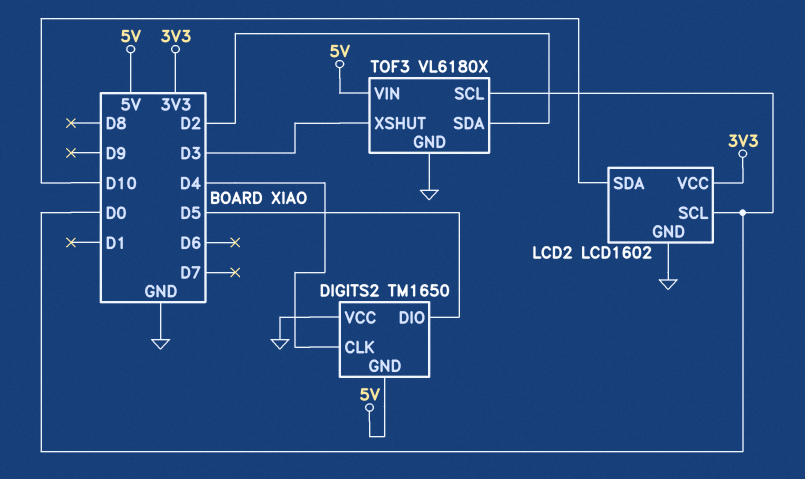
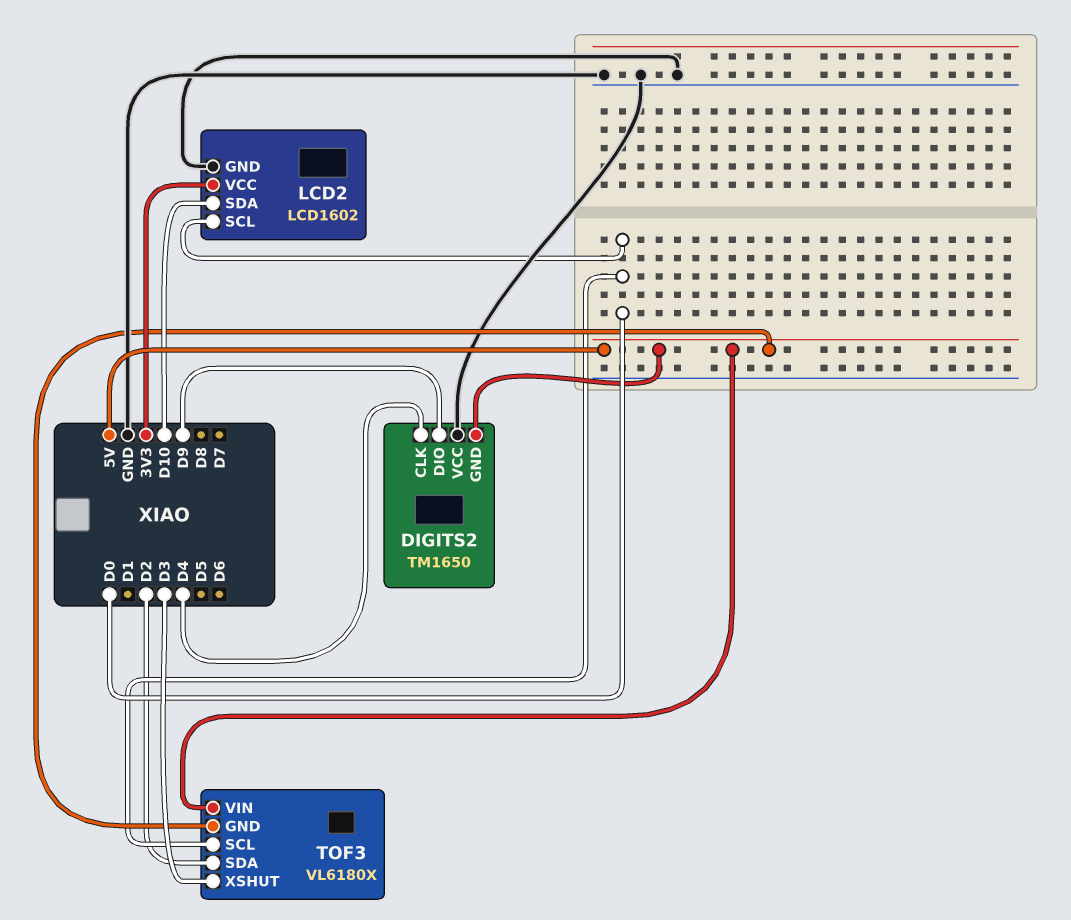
DIGITS2 pin DIO: D5 -> D9
TOF3 pin GND: GND -> 5V

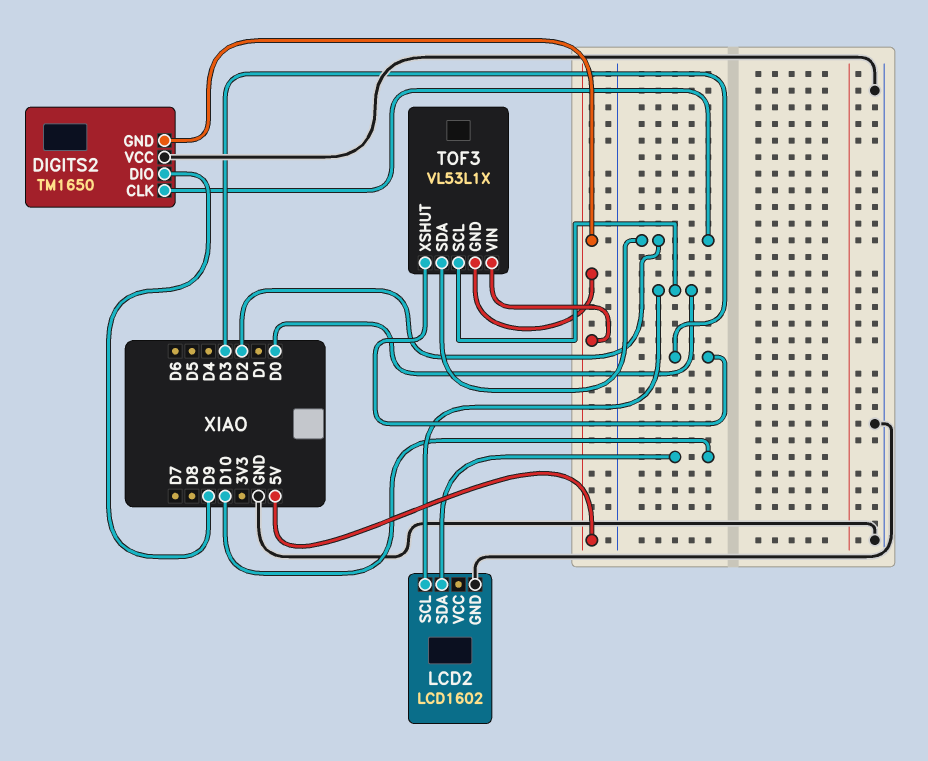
DIGITS2 pin CLK: D4 -> D2
LCD2 pin VCC: 3V3 -> none
TOF3: VL6180X -> VL53L1X

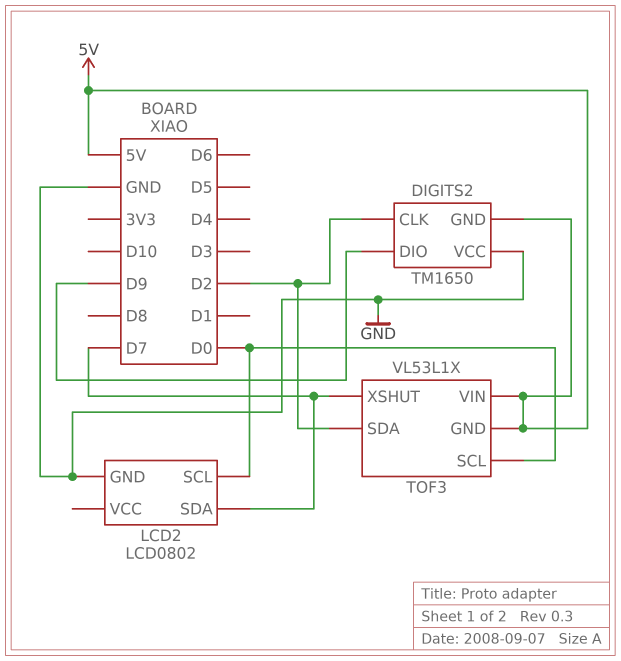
LCD2: LCD1602 -> LCD0802
LCD2 pin SDA: D10 -> D7
TOF3 pin XSHUT: D3 -> D7

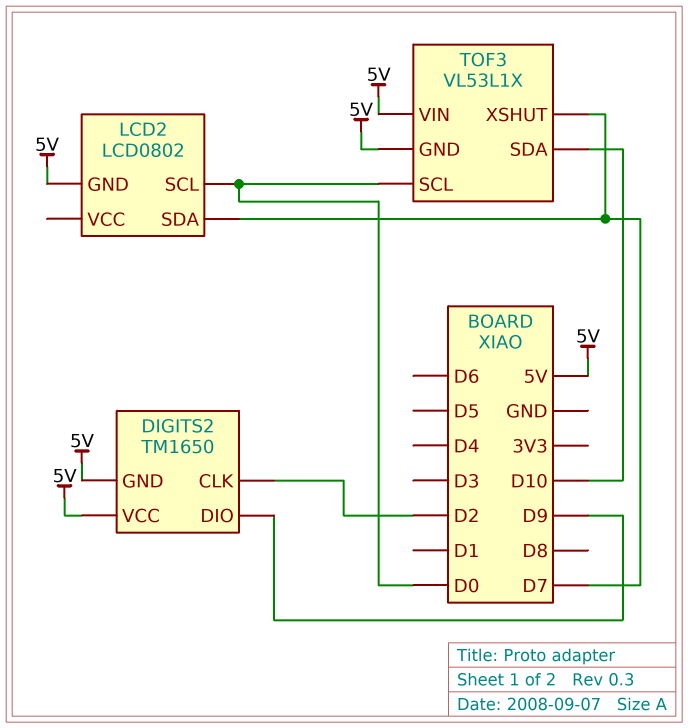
DIGITS2 pin VCC: GND -> 5V
LCD2 pin GND: GND -> 5V
TOF3 pin SDA: D2 -> D10

